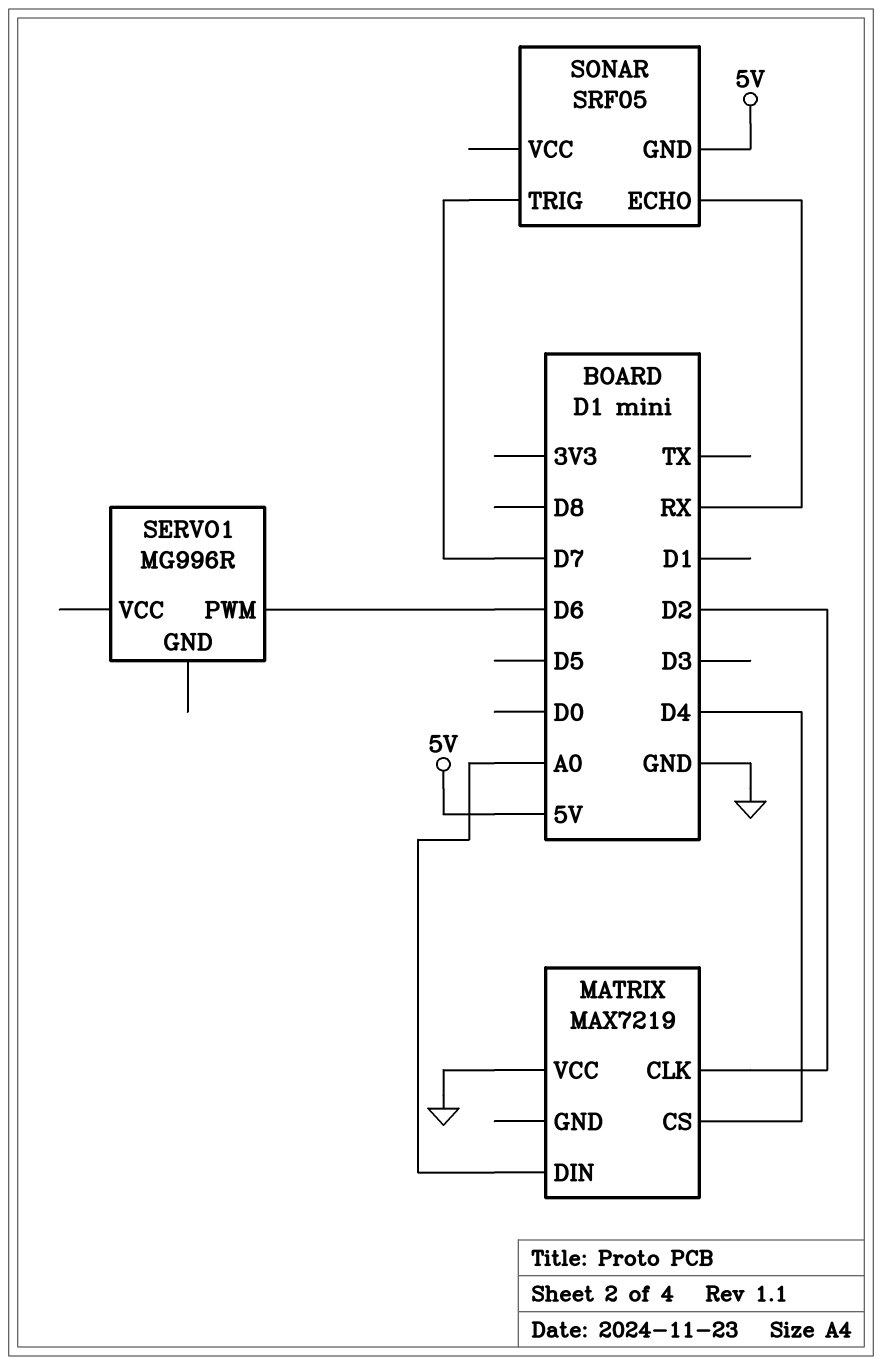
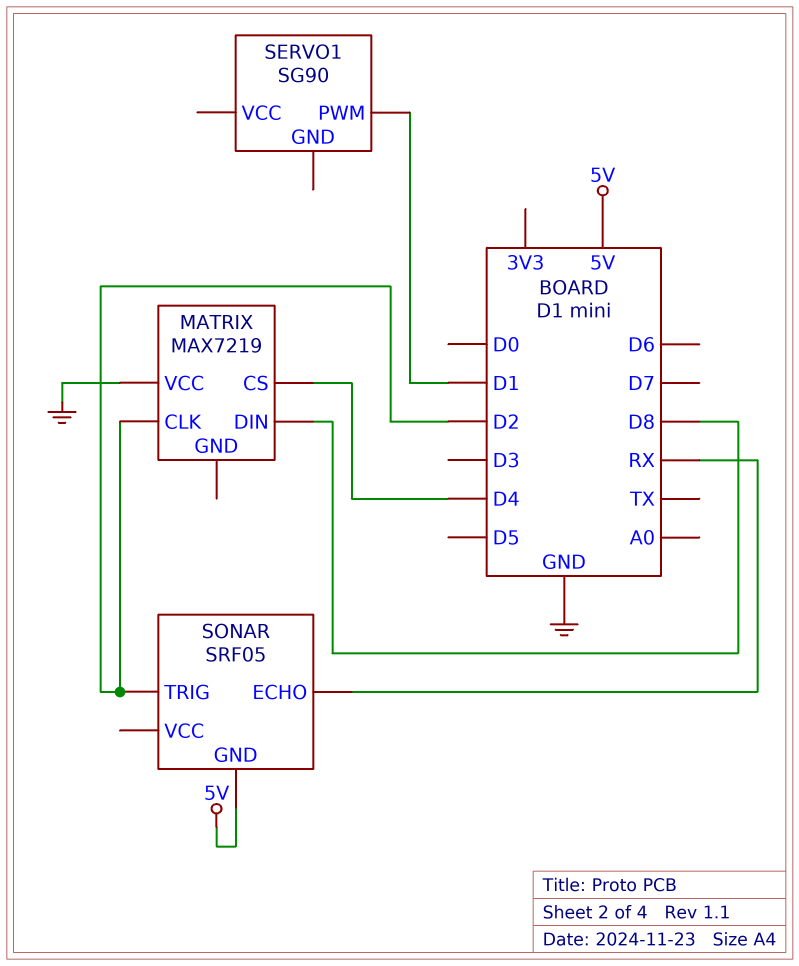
MATRIX pin DIN: A0 -> D8
SERVO1: MG996R -> SG90
SERVO1 pin PWM: D6 -> D1
SONAR pin TRIG: D7 -> D2

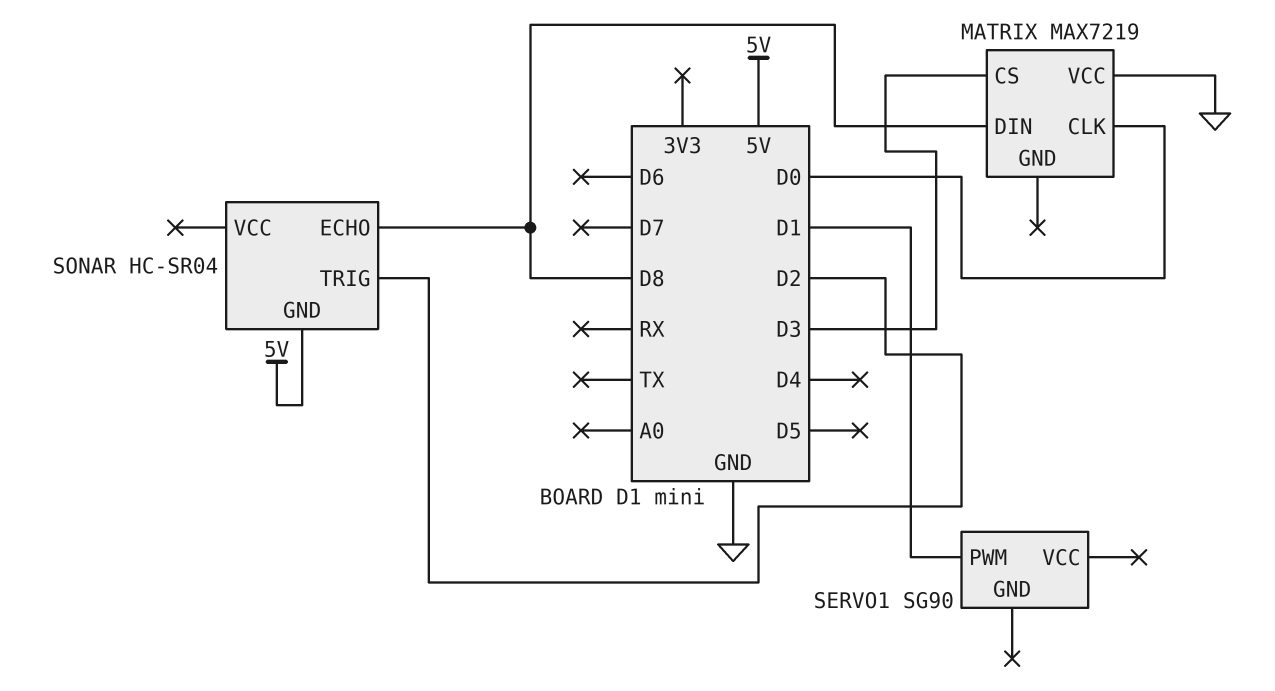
MATRIX pin CLK: D2 -> D0
MATRIX pin CS: D4 -> D3
SONAR: SRF05 -> HC-SR04
SONAR pin ECHO: RX -> D8

